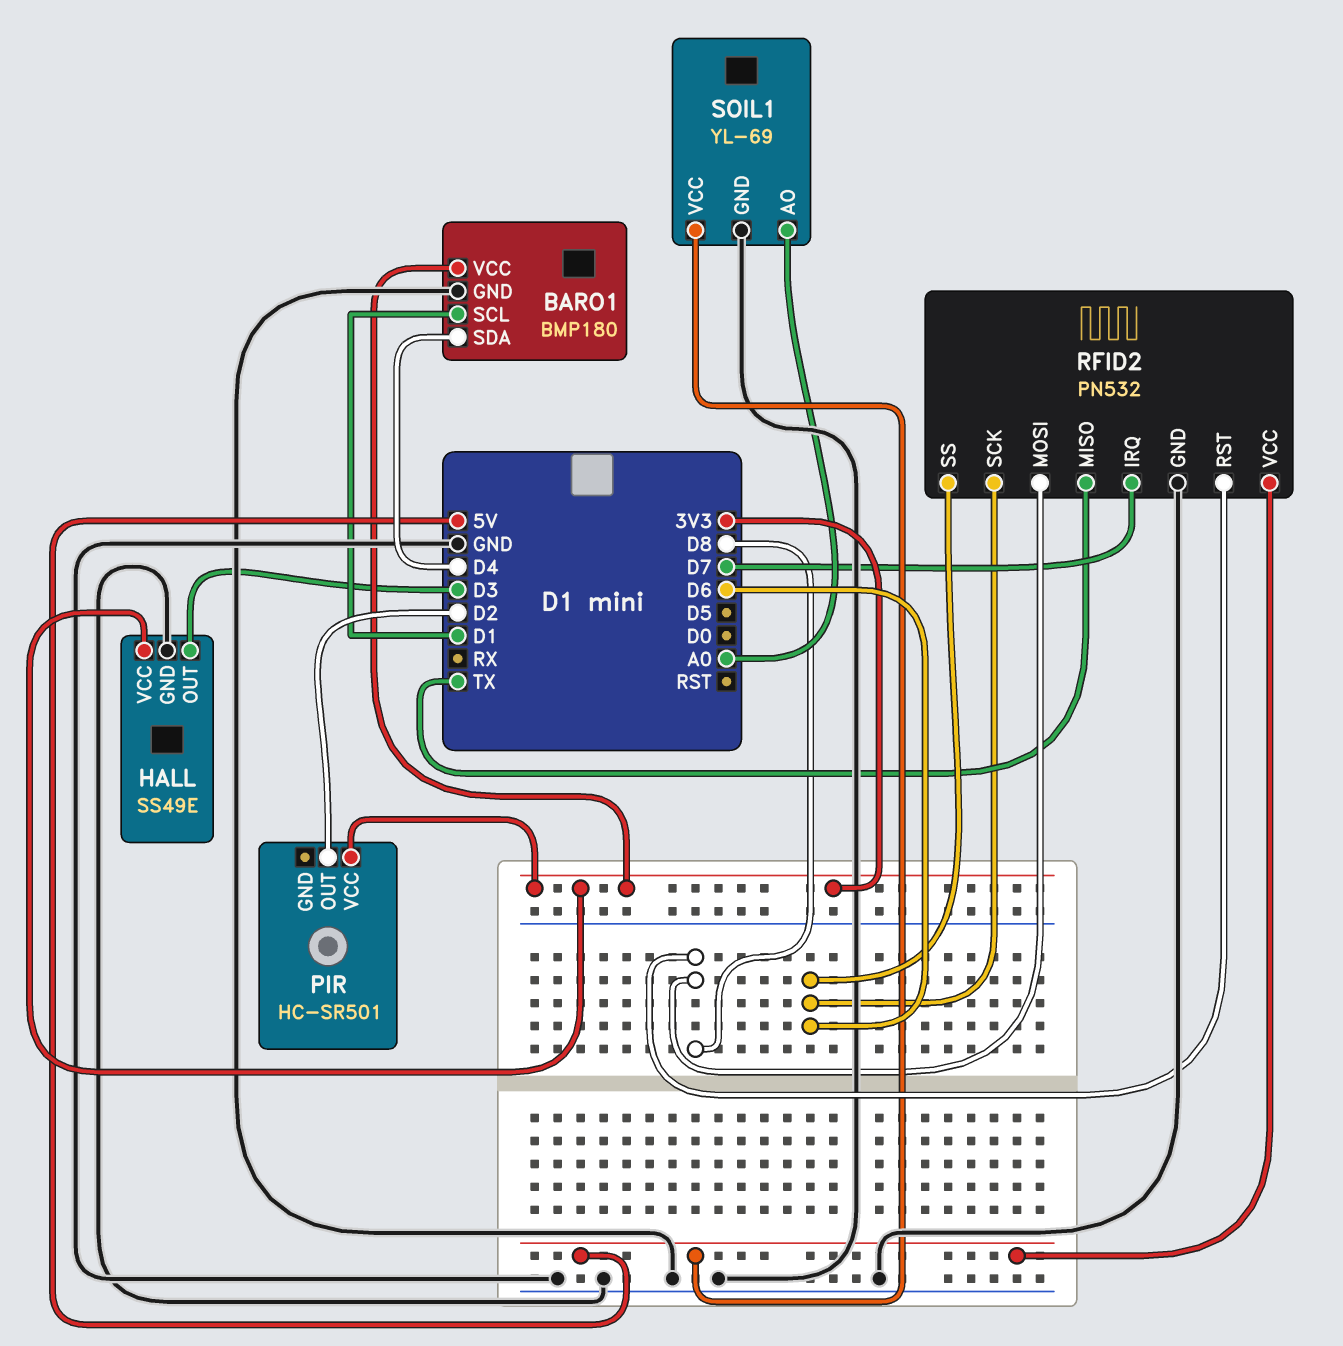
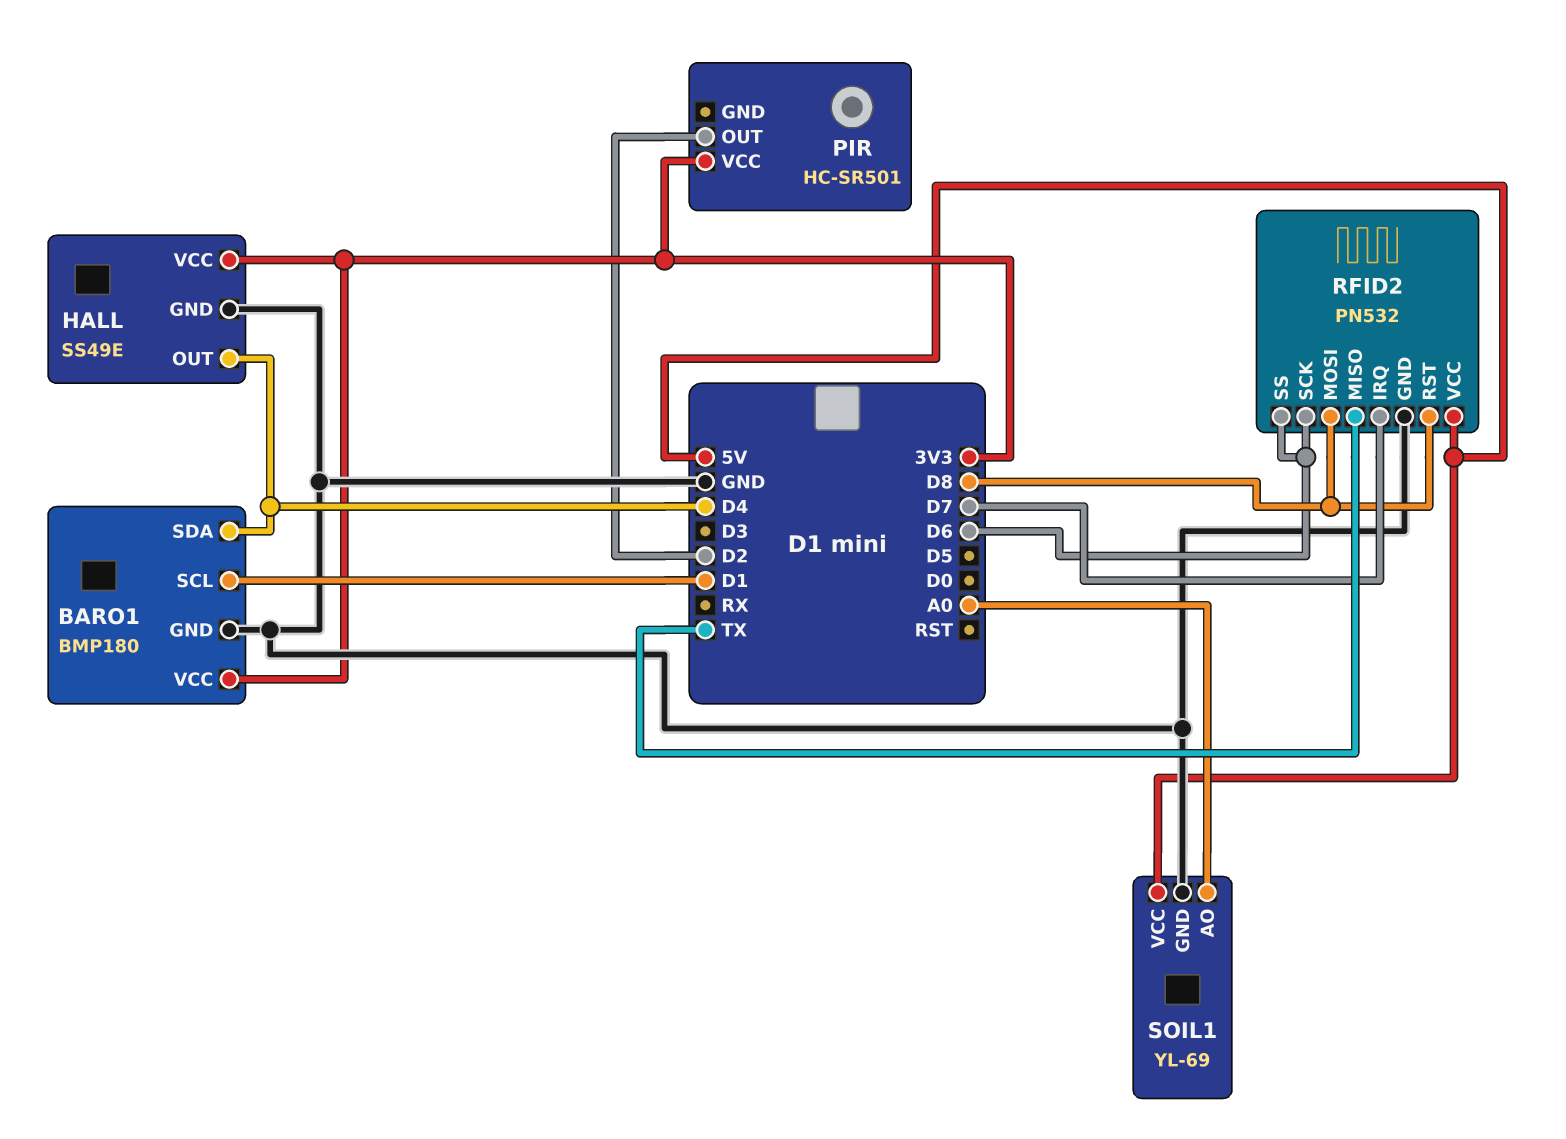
HALL pin OUT: D3 -> D4

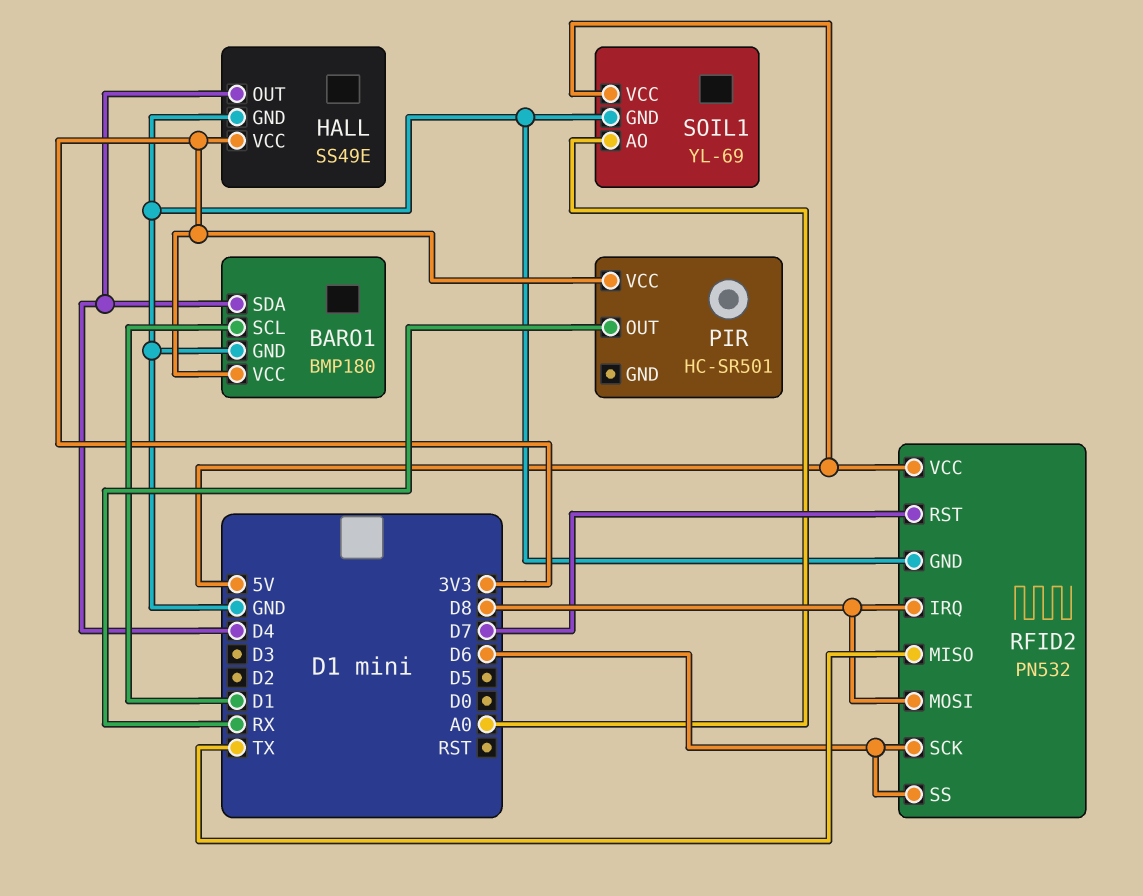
PIR pin OUT: D2 -> RX
RFID2 pin IRQ: D7 -> D8
RFID2 pin RST: D8 -> D7

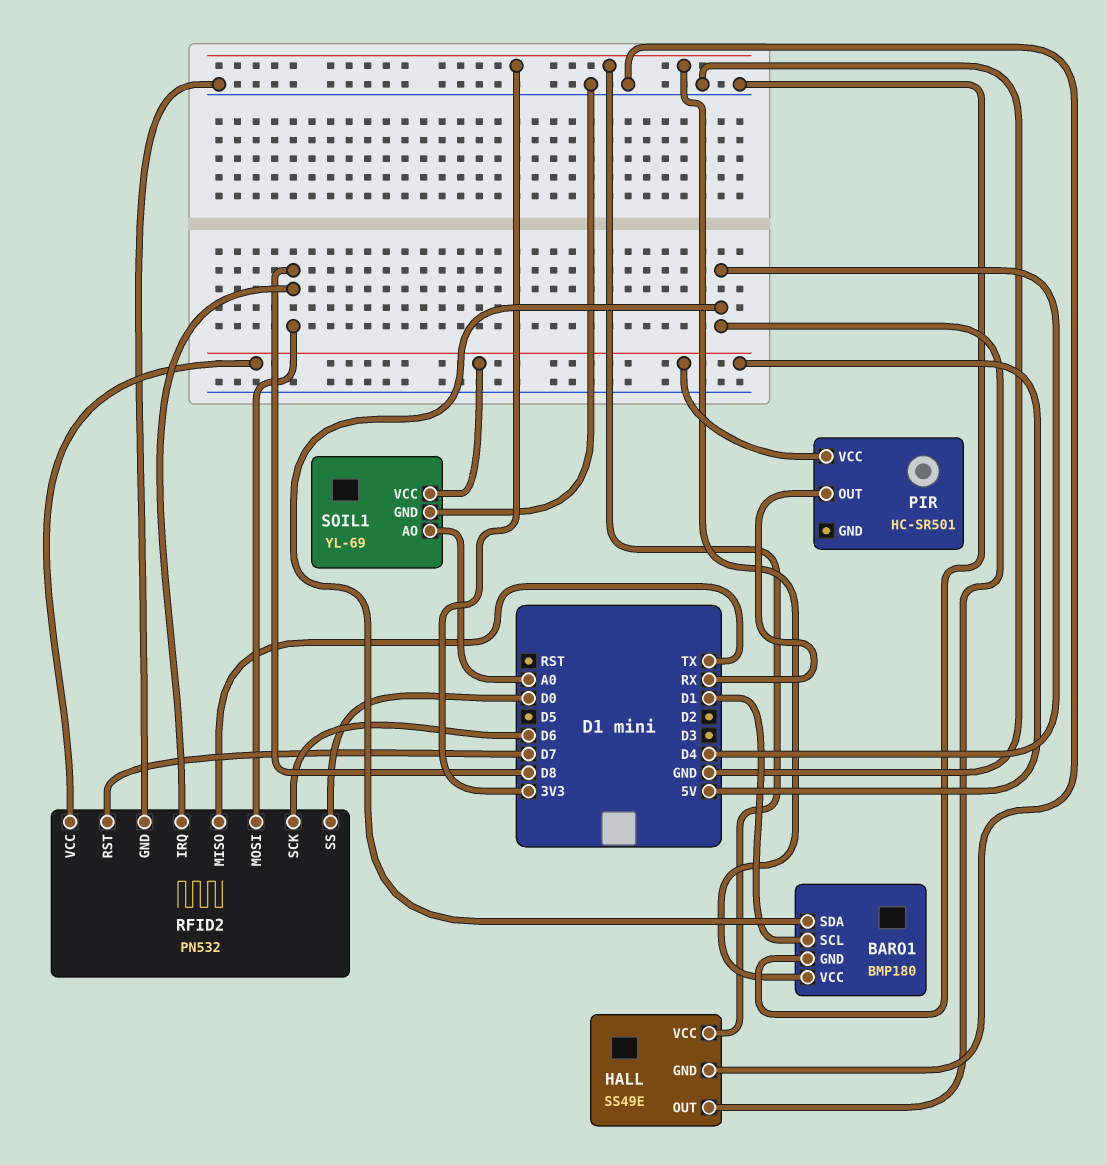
PIR pin VCC: 3V3 -> 5V
RFID2 pin SS: D6 -> D0

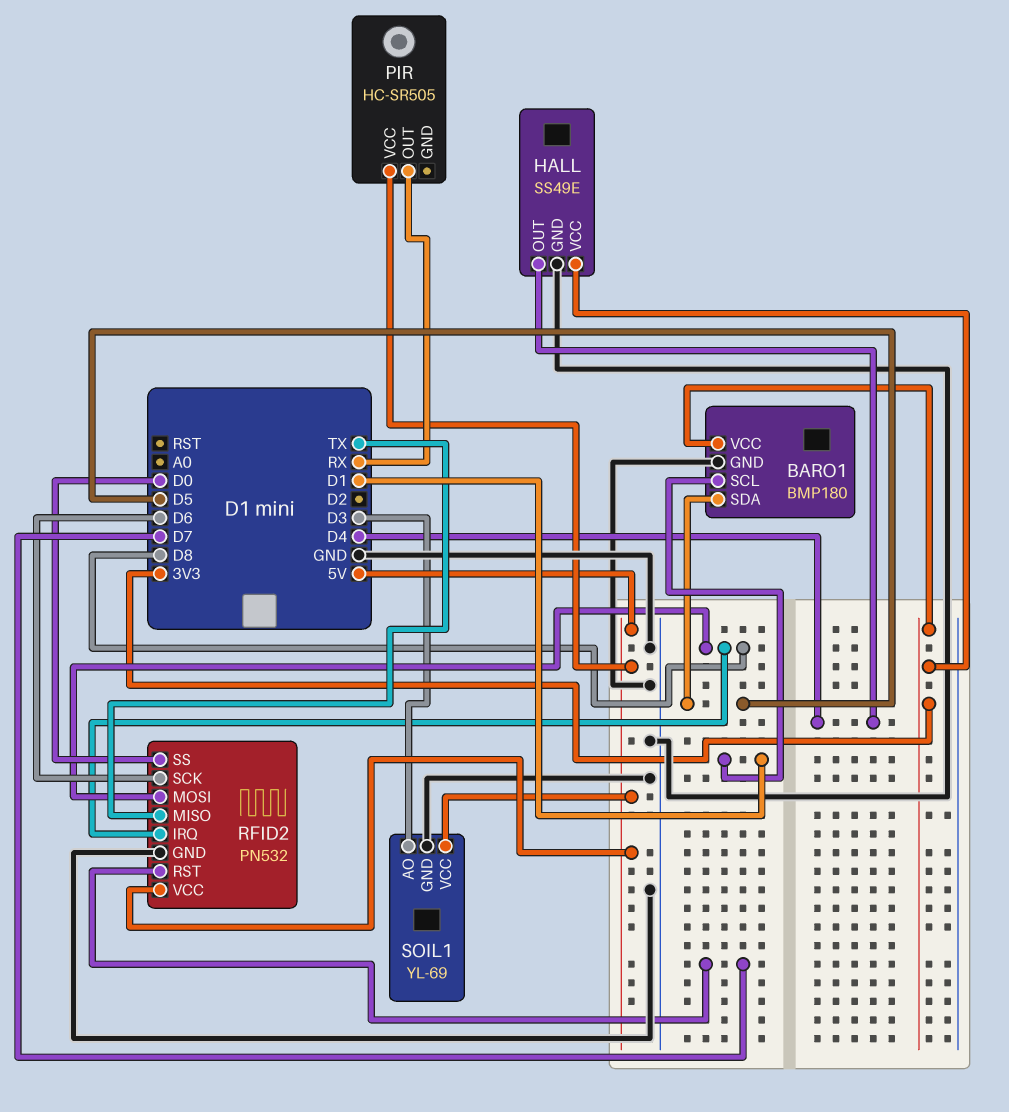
BARO1 pin SDA: D4 -> D5
PIR: HC-SR501 -> HC-SR505
SOIL1 pin AO: A0 -> D3

